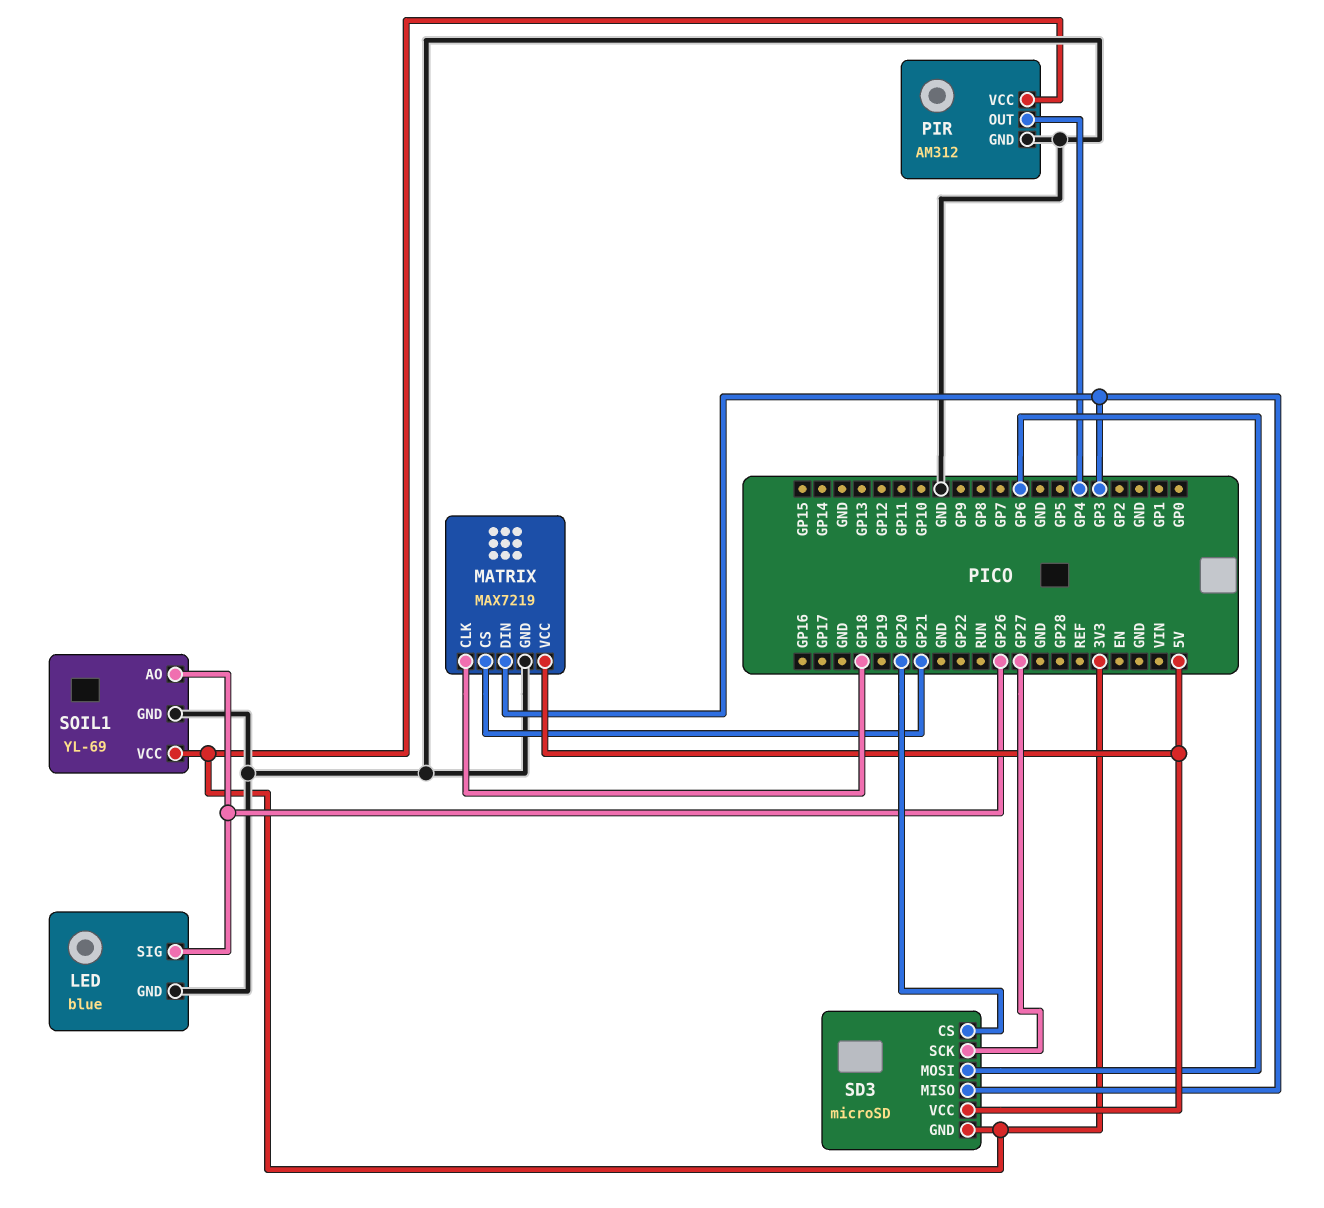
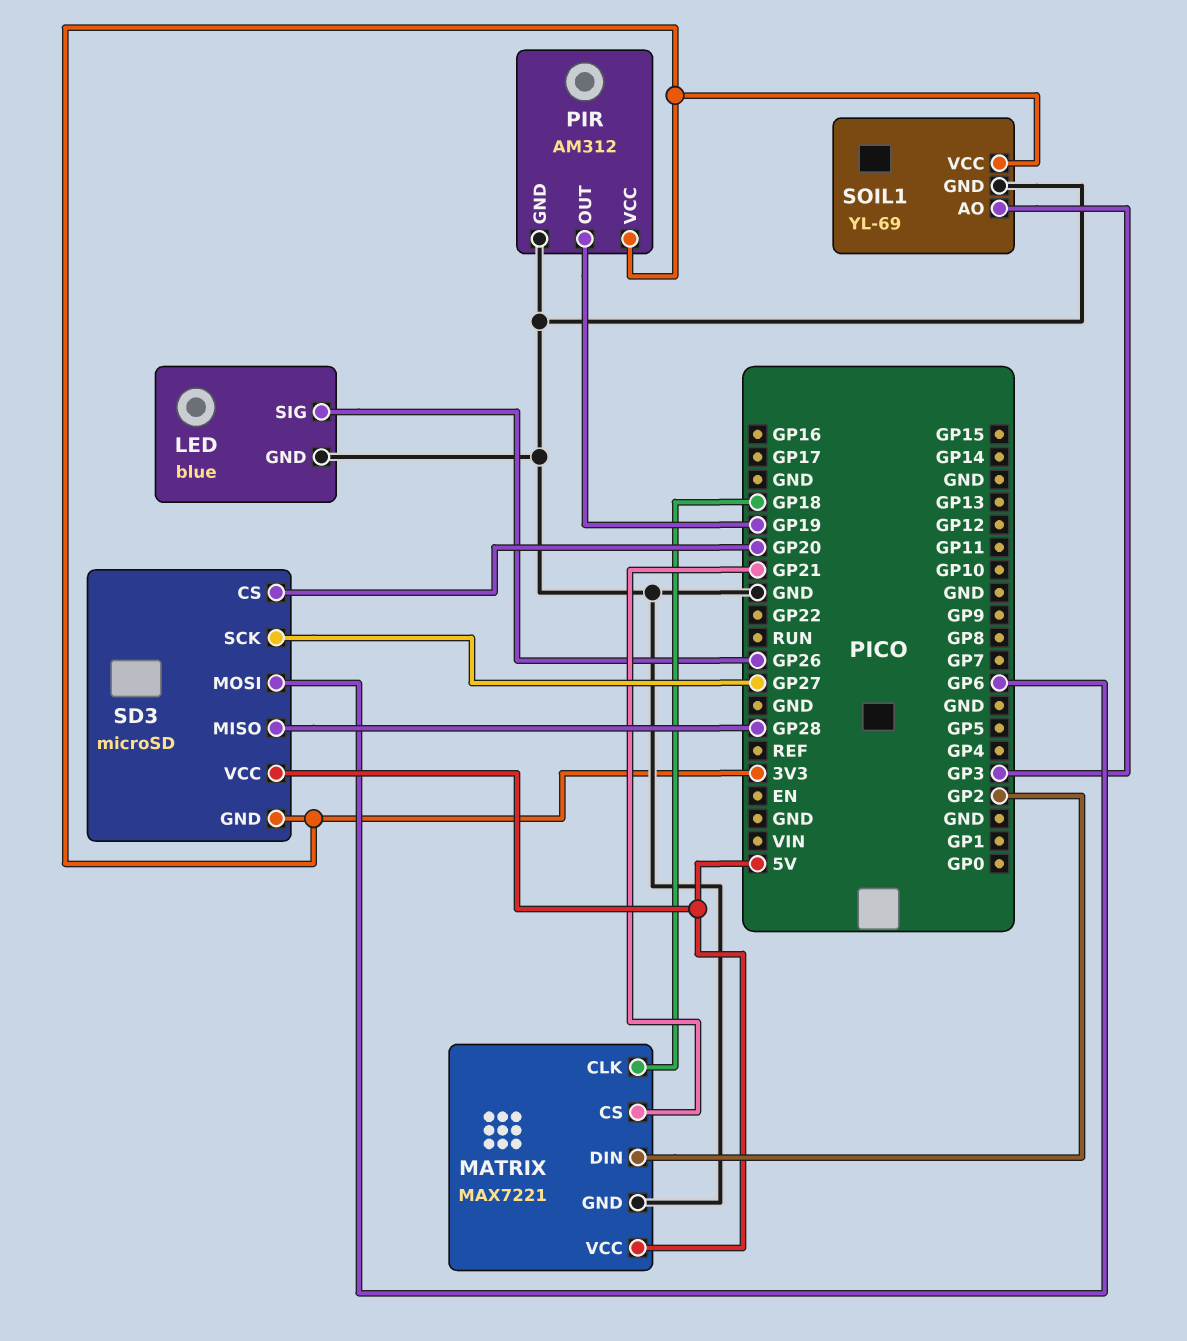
MATRIX: MAX7219 -> MAX7221
MATRIX pin DIN: GP3 -> GP2
PIR pin OUT: GP4 -> GP19
SD3 pin MISO: GP3 -> GP28
SOIL1 pin AO: GP26 -> GP3

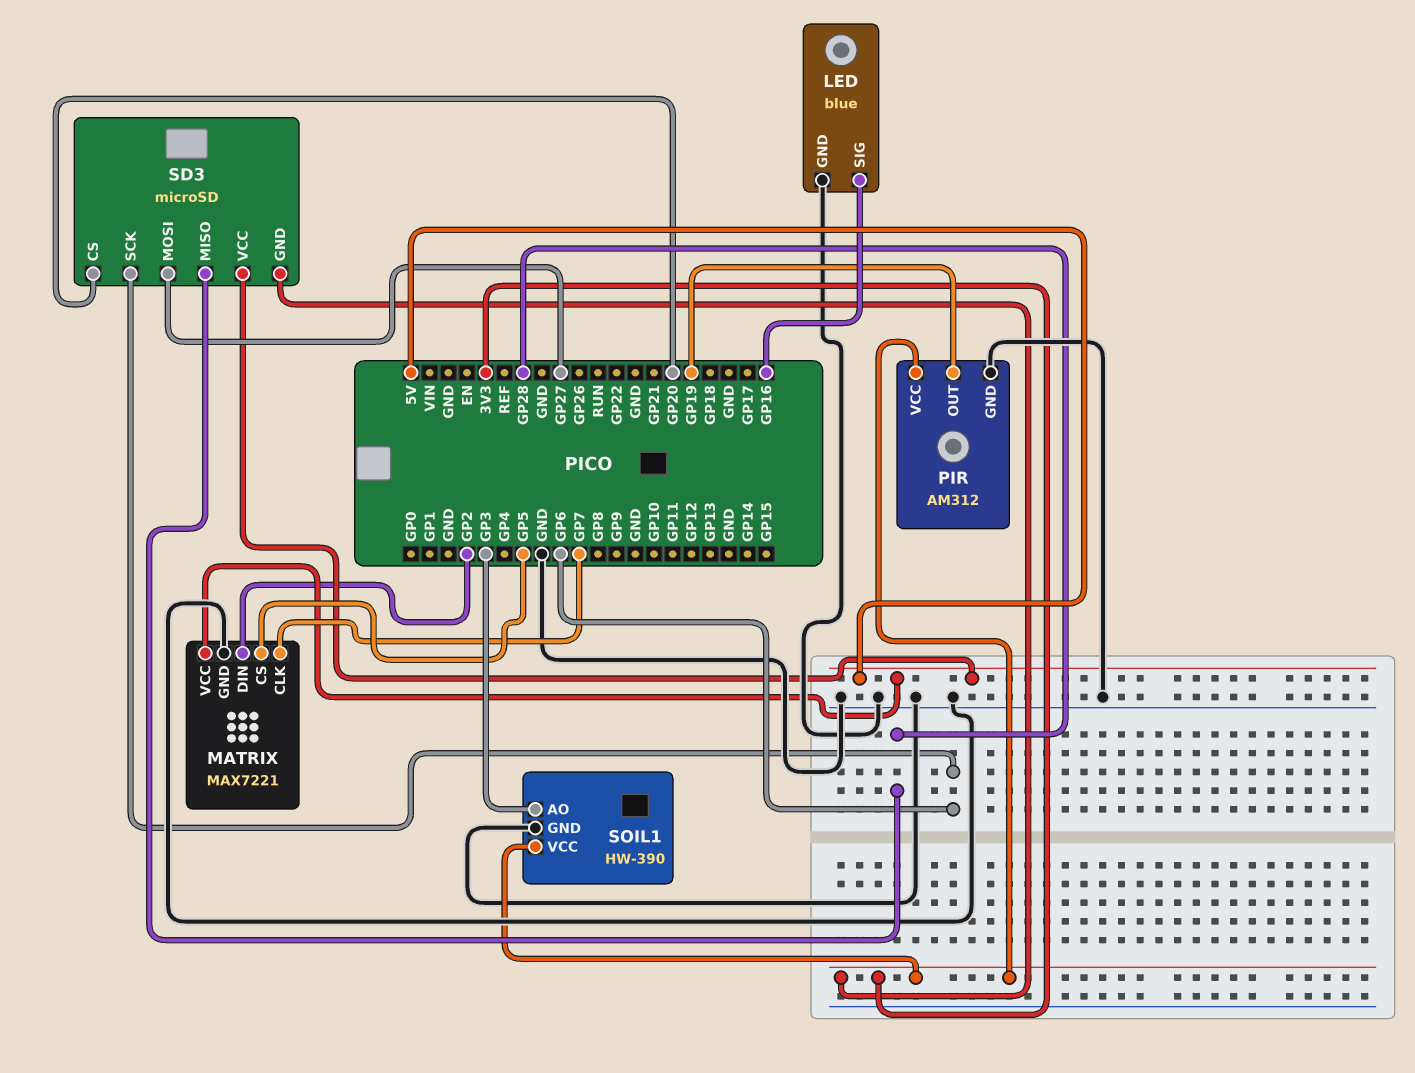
LED pin SIG: GP26 -> GP16
MATRIX pin CLK: GP18 -> GP7
MATRIX pin CS: GP21 -> GP5
SD3 pin MOSI: GP6 -> GP27
SD3 pin SCK: GP27 -> GP6
SOIL1: YL-69 -> HW-390

